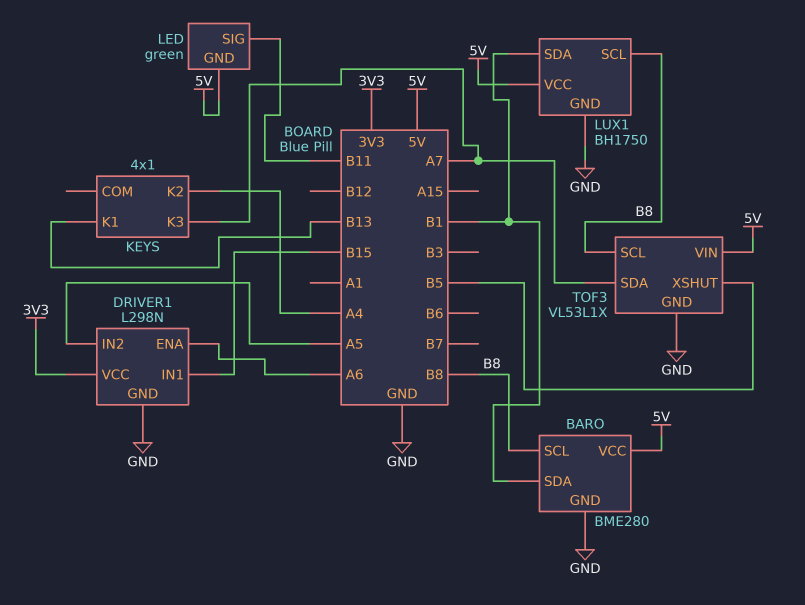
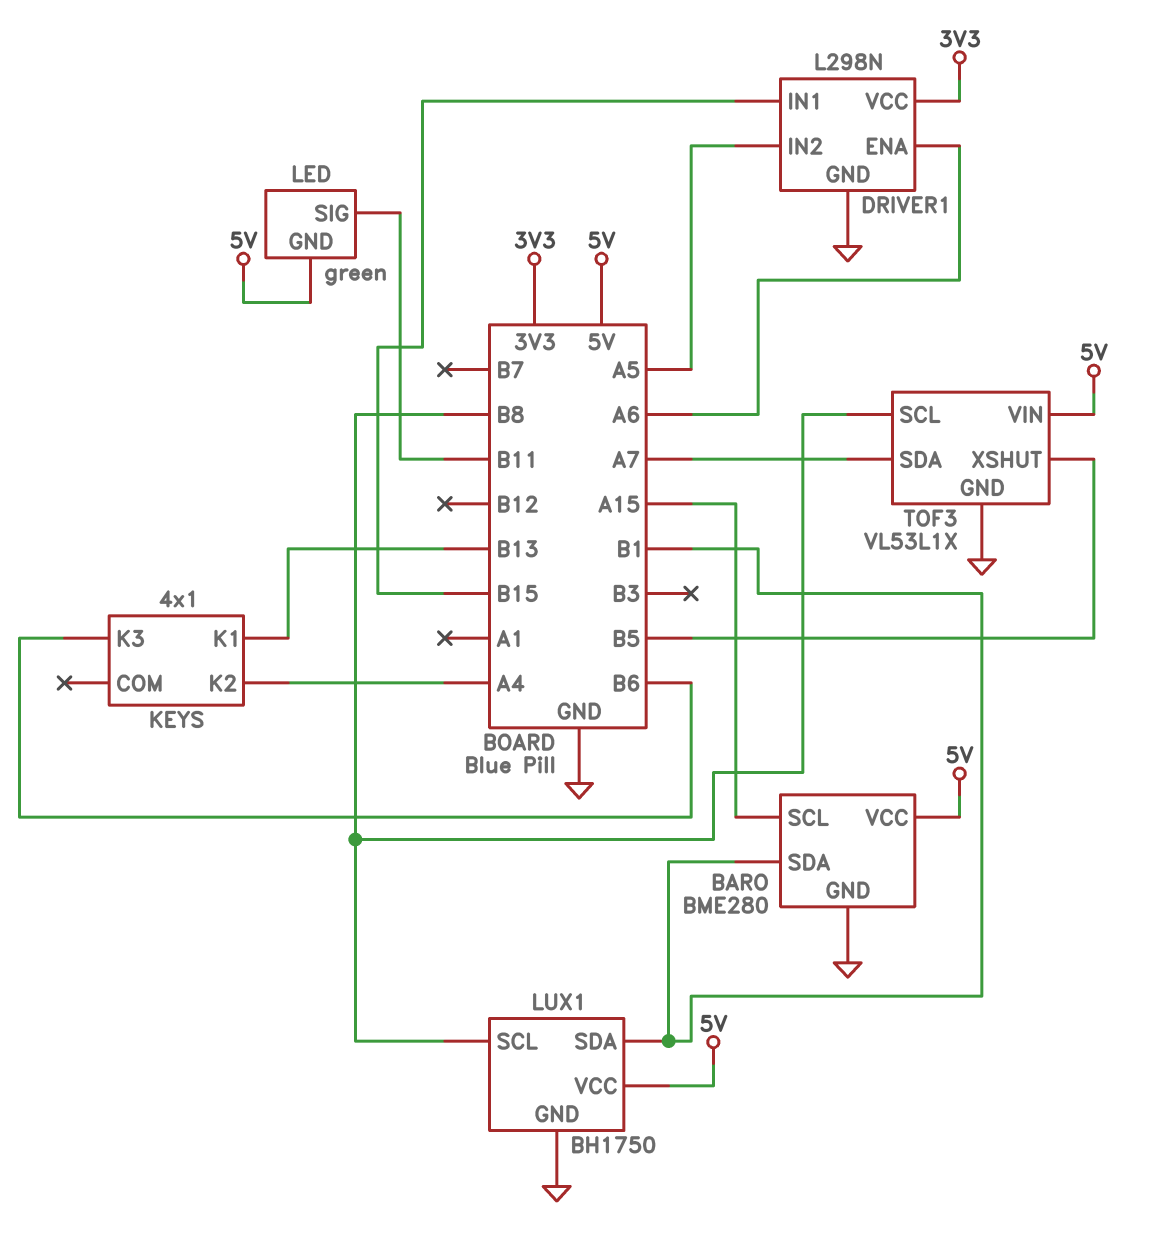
BARO pin SCL: B8 -> A15
KEYS pin K3: A7 -> B6

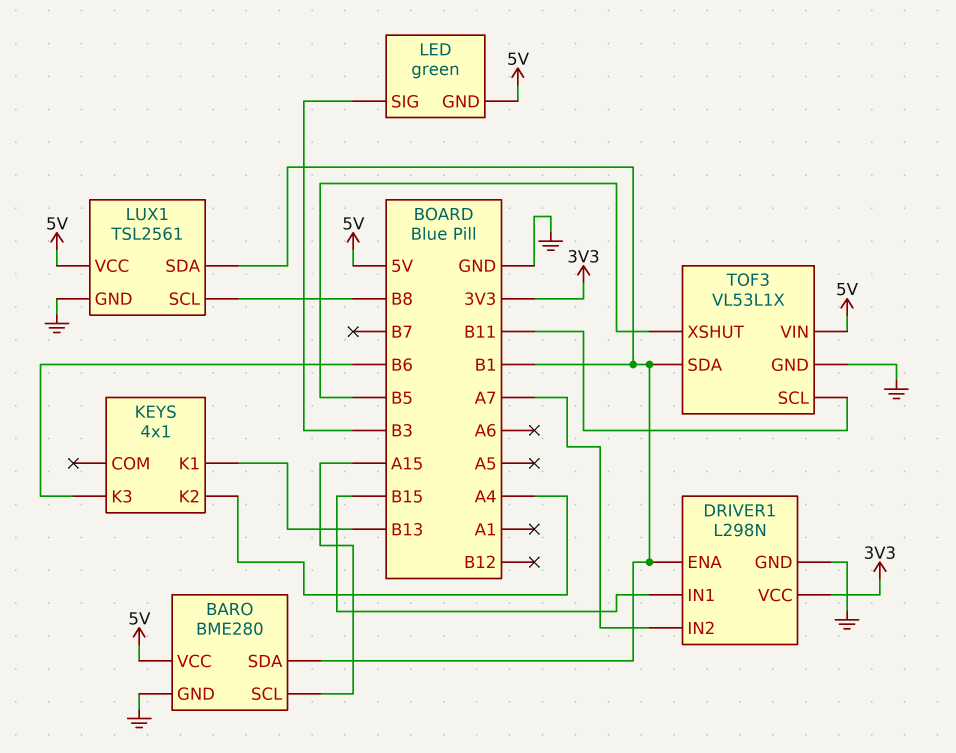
DRIVER1 pin ENA: A6 -> B1
DRIVER1 pin IN2: A5 -> A7
LED pin SIG: B11 -> B3
LUX1: BH1750 -> TSL2561
TOF3 pin SCL: B8 -> B11
TOF3 pin SDA: A7 -> B1

